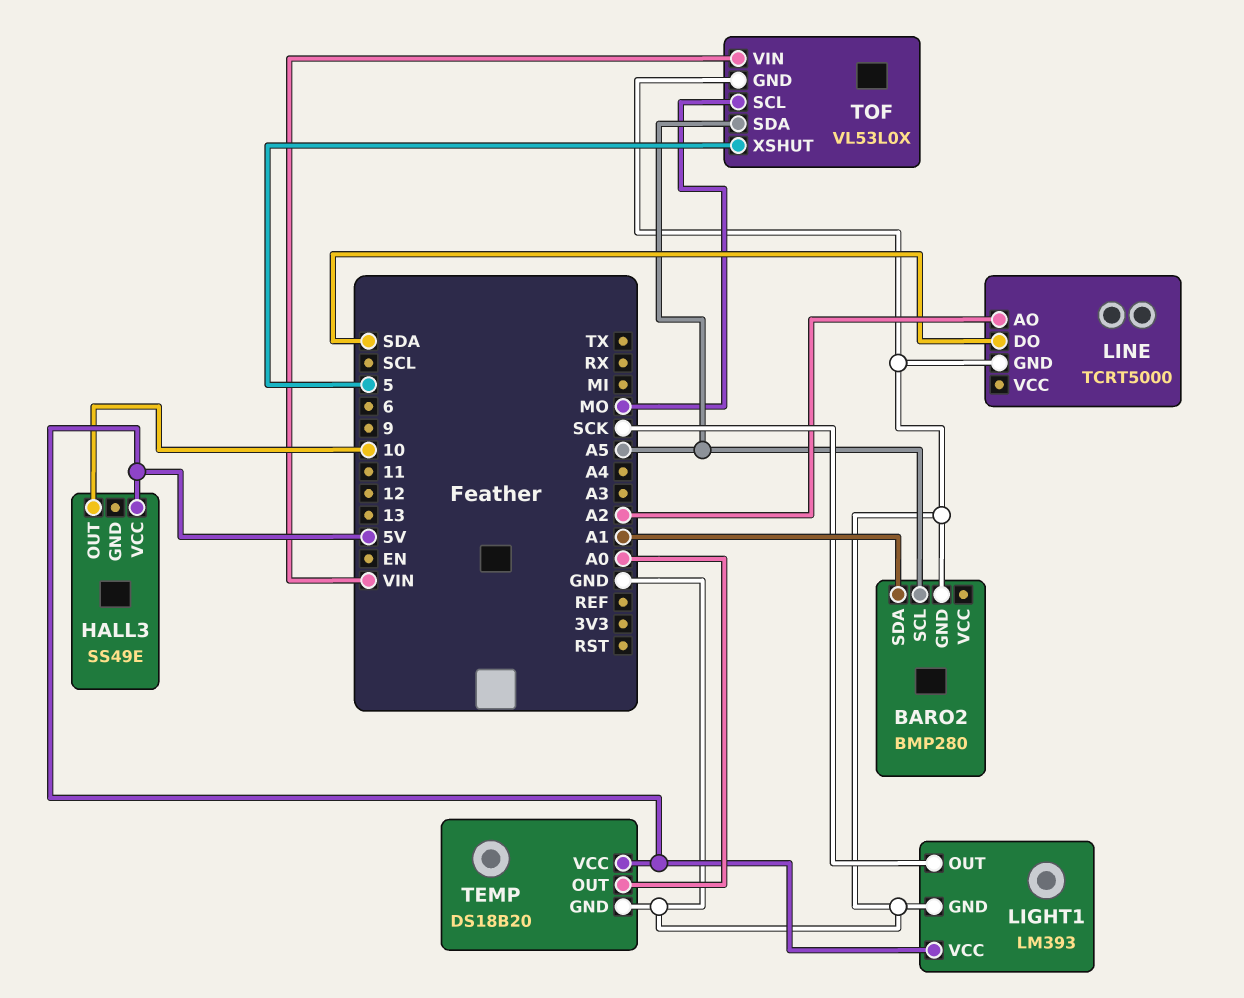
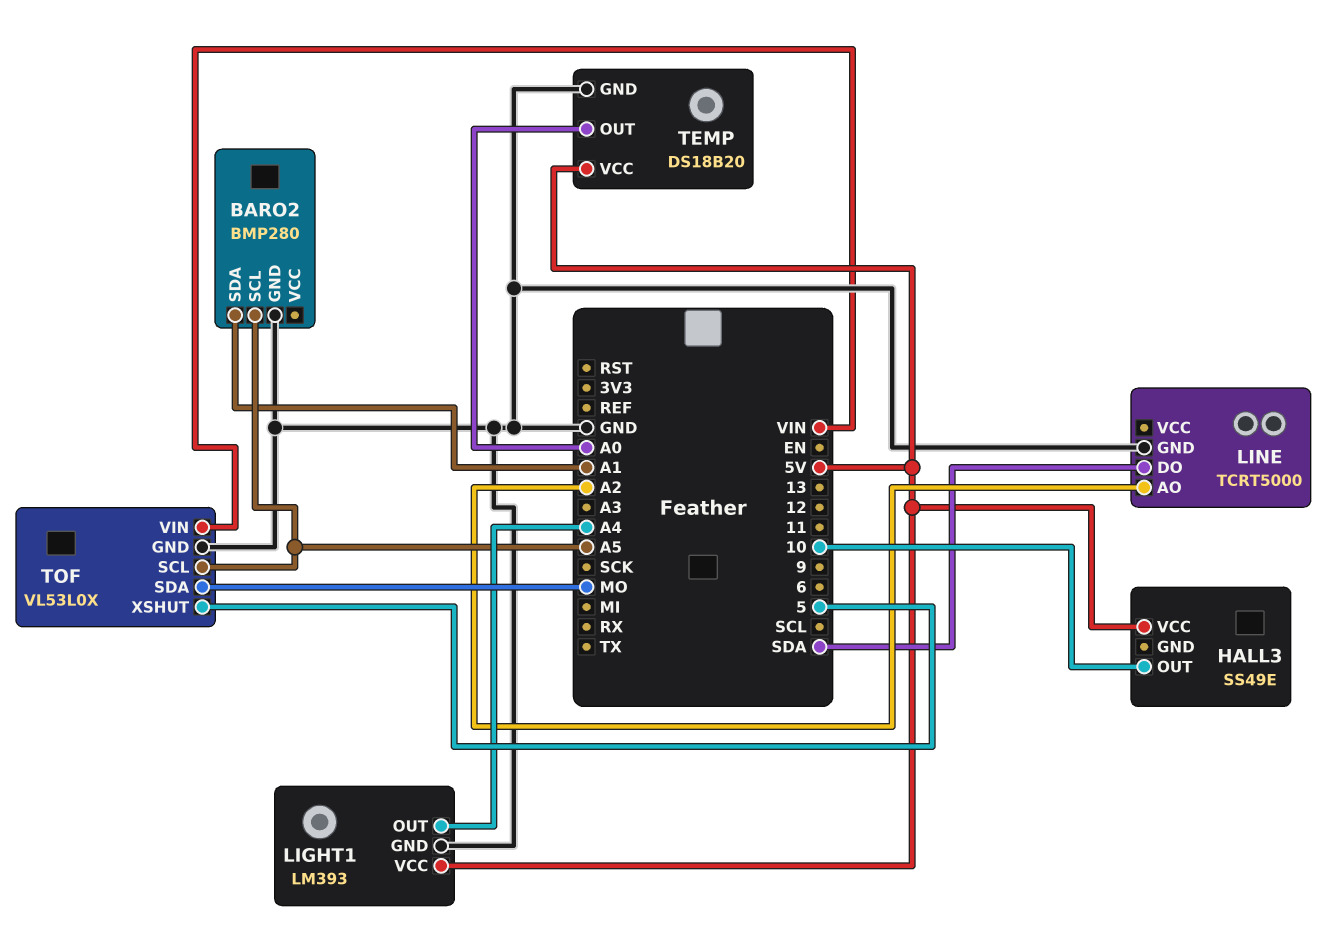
LIGHT1 pin OUT: SCK -> A4
TOF pin SCL: MO -> A5
TOF pin SDA: A5 -> MO

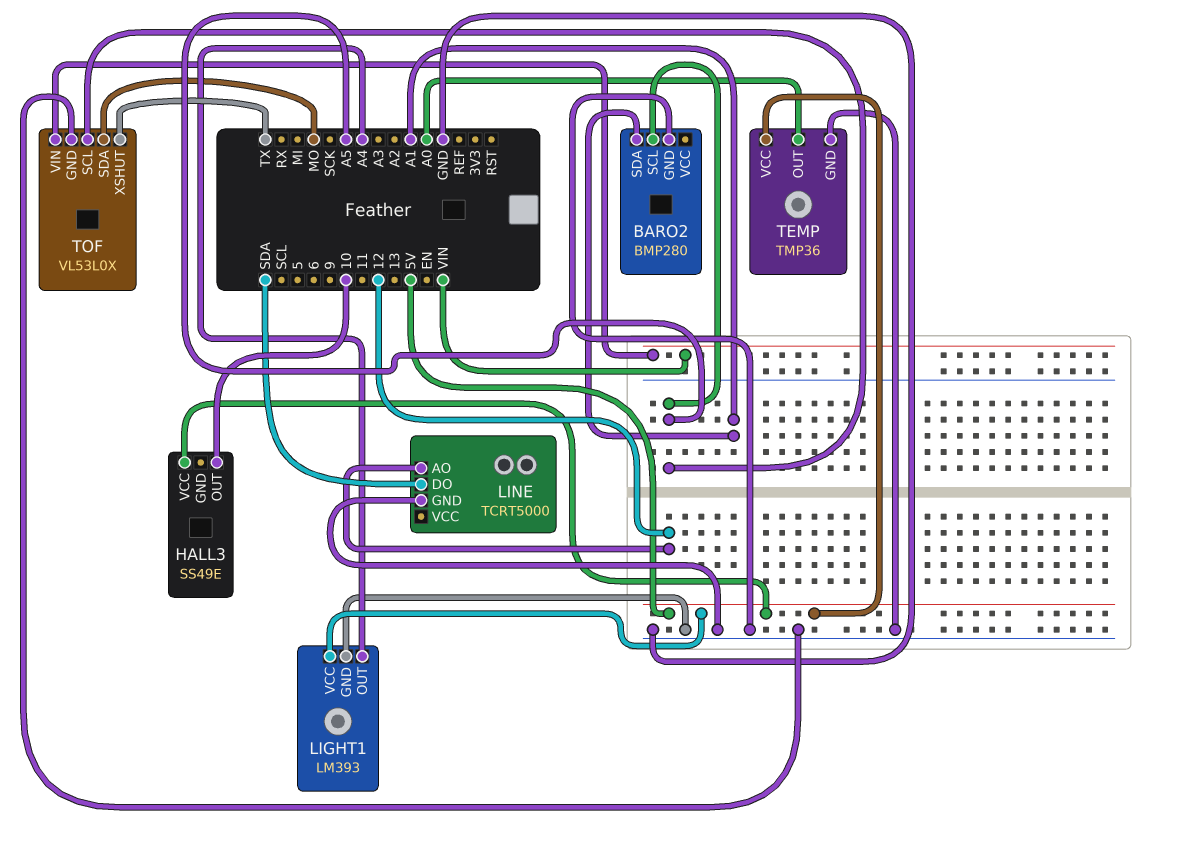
LINE pin AO: A2 -> 12
TEMP: DS18B20 -> TMP36
TOF pin XSHUT: 5 -> TX

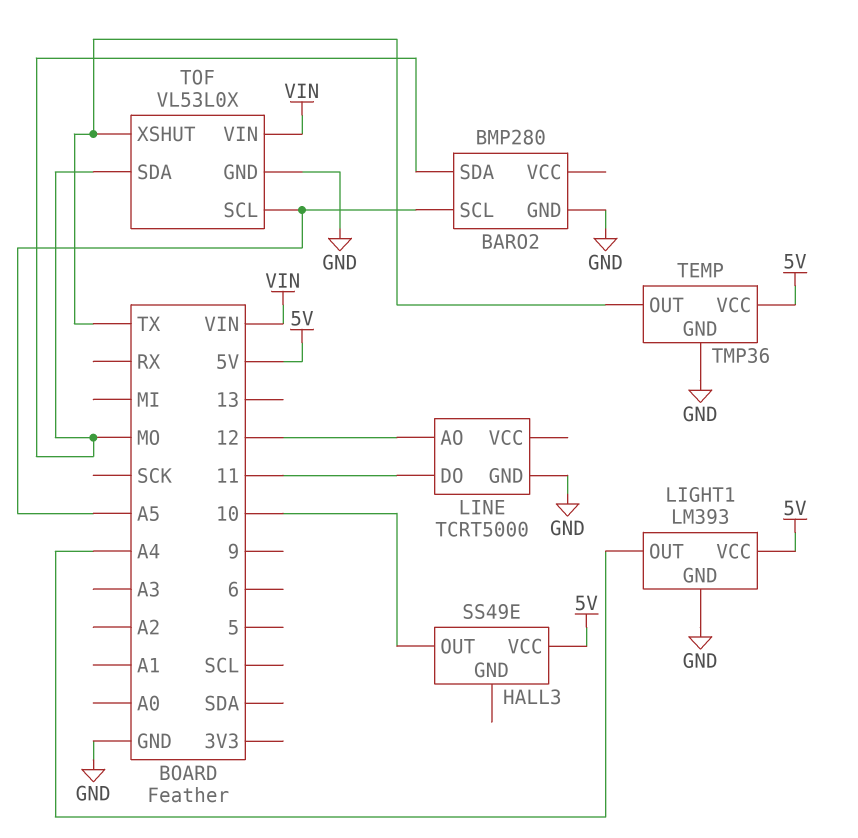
BARO2 pin SDA: A1 -> MO
LINE pin DO: SDA -> 11
TEMP pin OUT: A0 -> TX

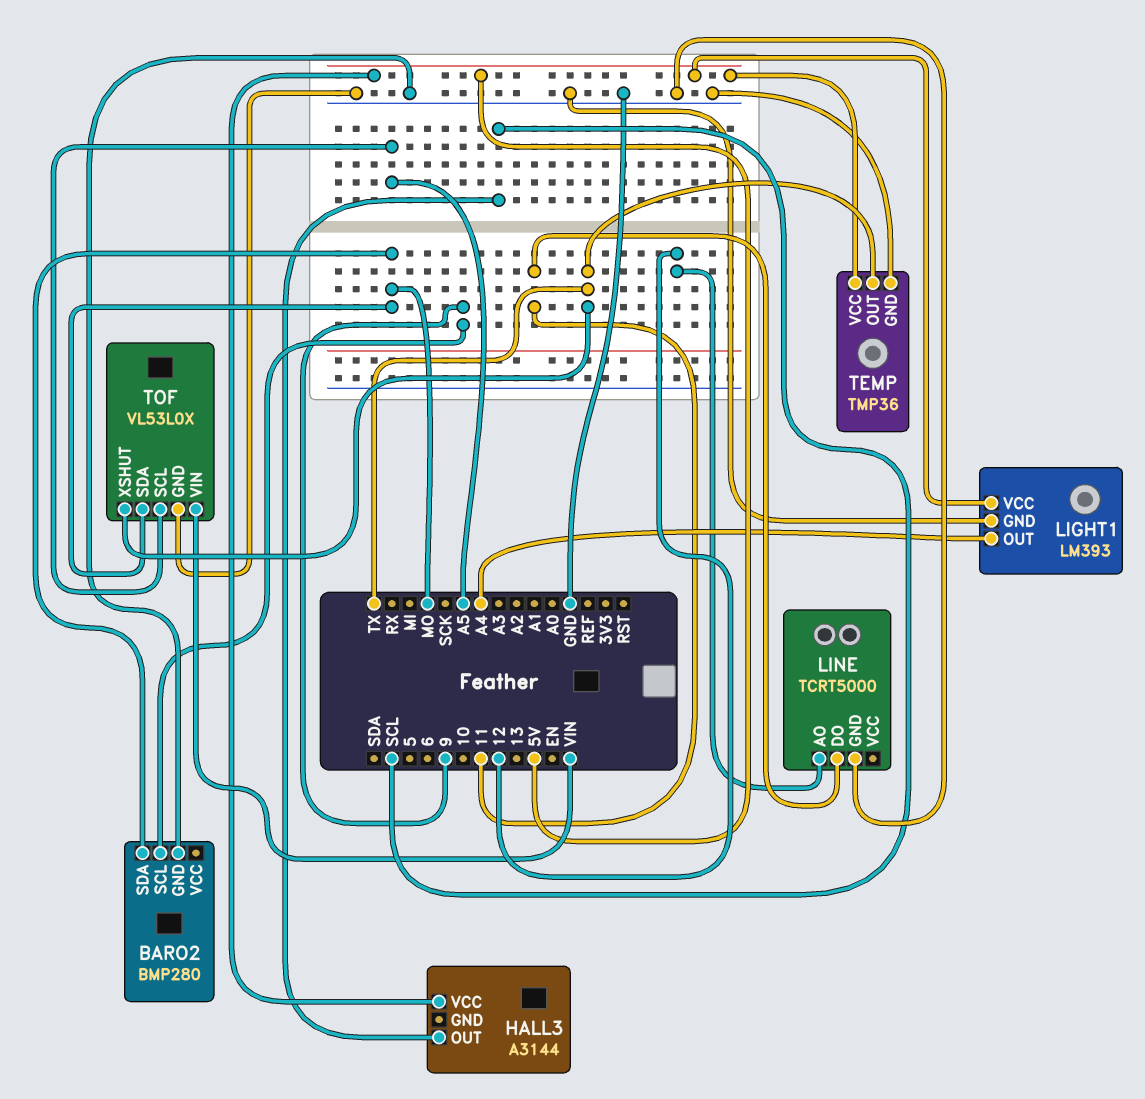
BARO2 pin SCL: A5 -> 9
HALL3: SS49E -> A3144
HALL3 pin OUT: 10 -> SCL

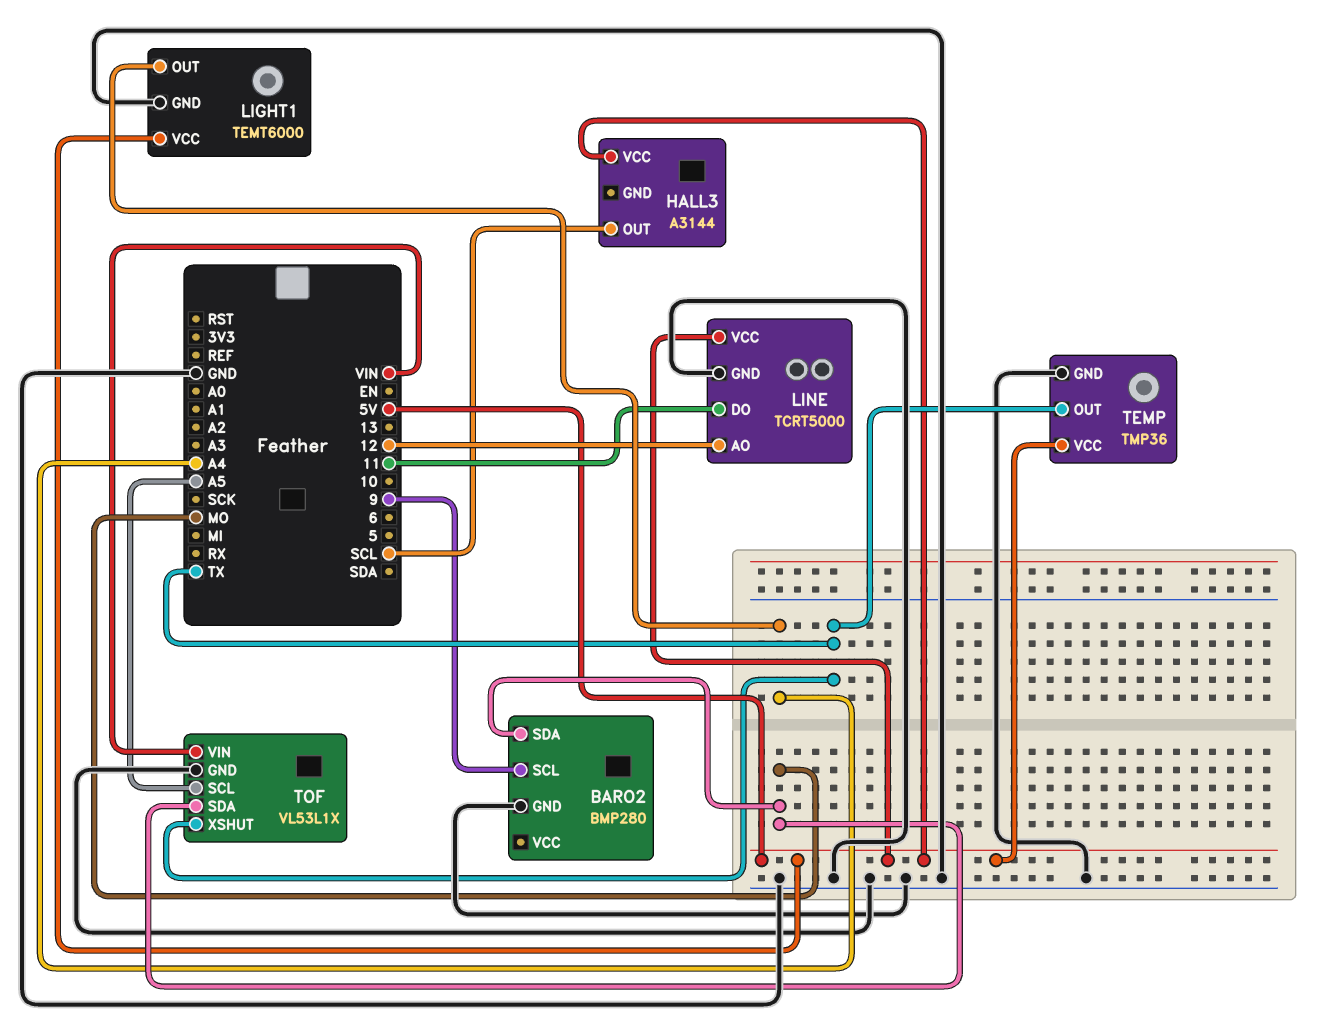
LIGHT1: LM393 -> TEMT6000
LINE pin VCC: none -> 5V
TOF: VL53L0X -> VL53L1X

